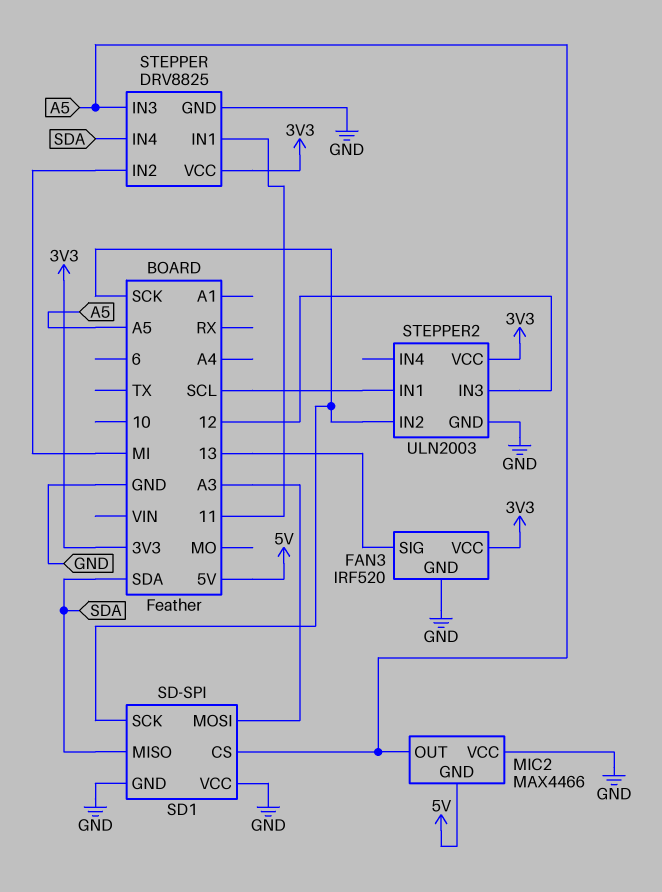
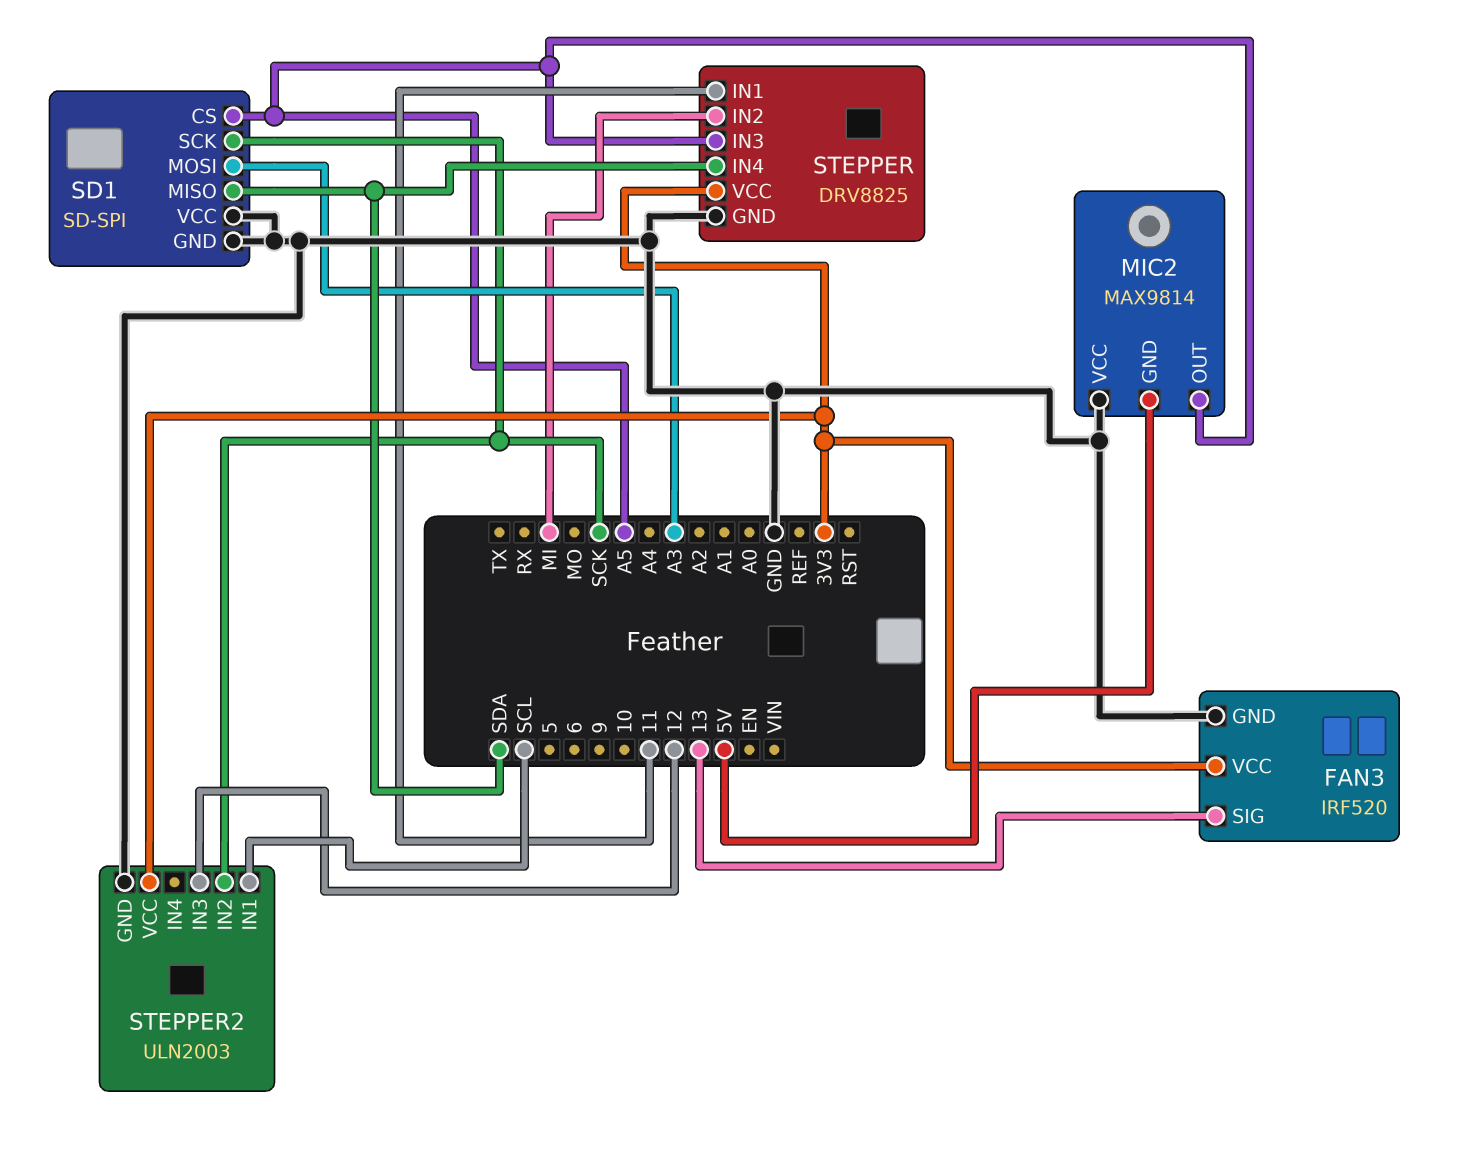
MIC2: MAX4466 -> MAX9814

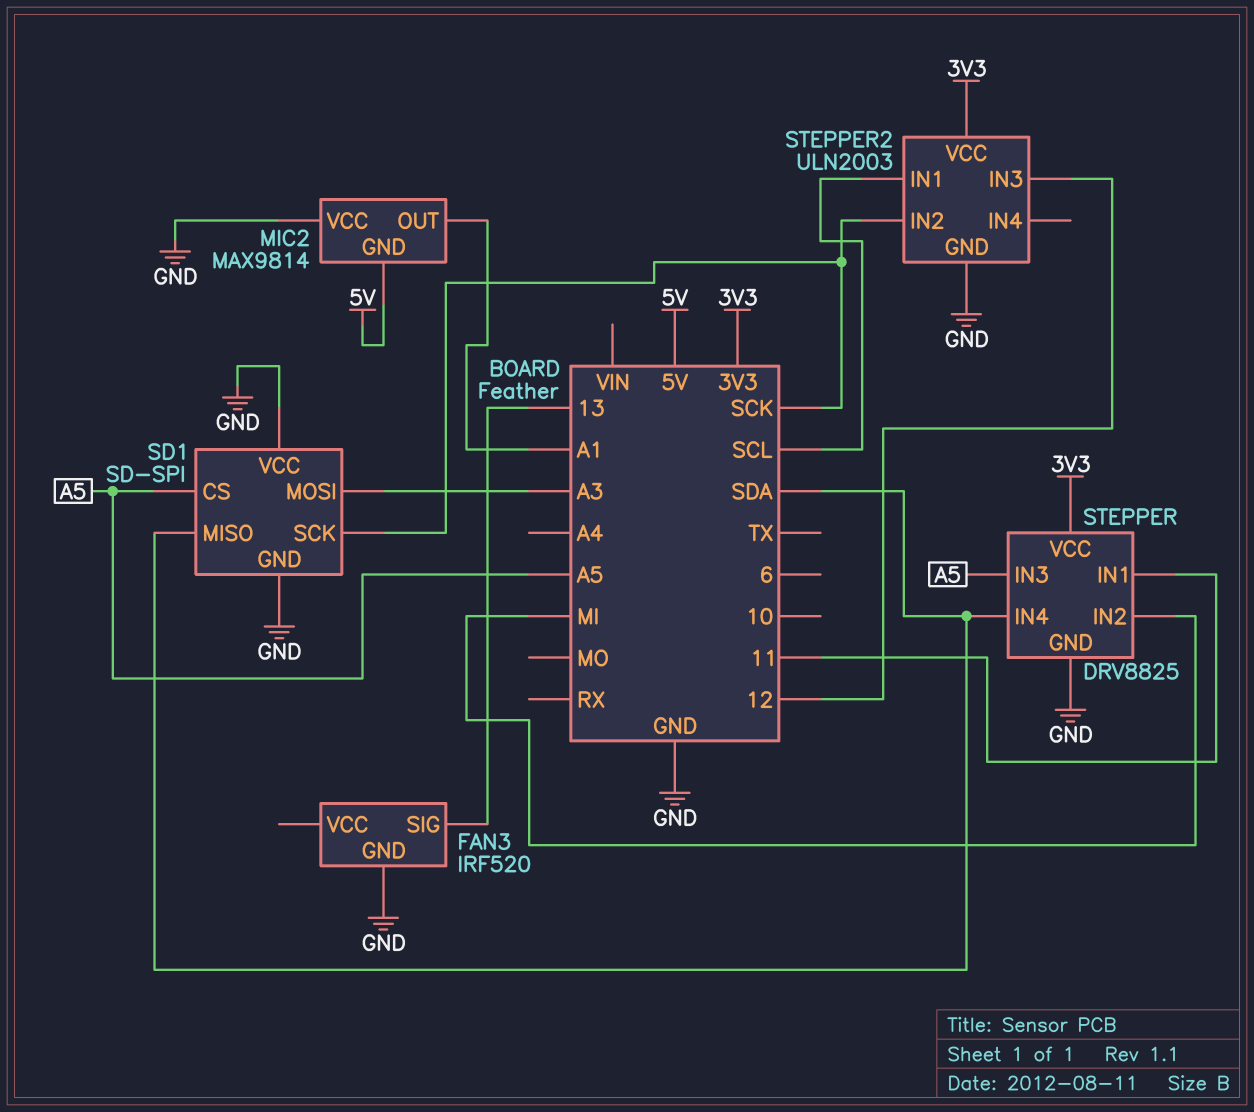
FAN3 pin VCC: 3V3 -> none
MIC2 pin OUT: A5 -> A1

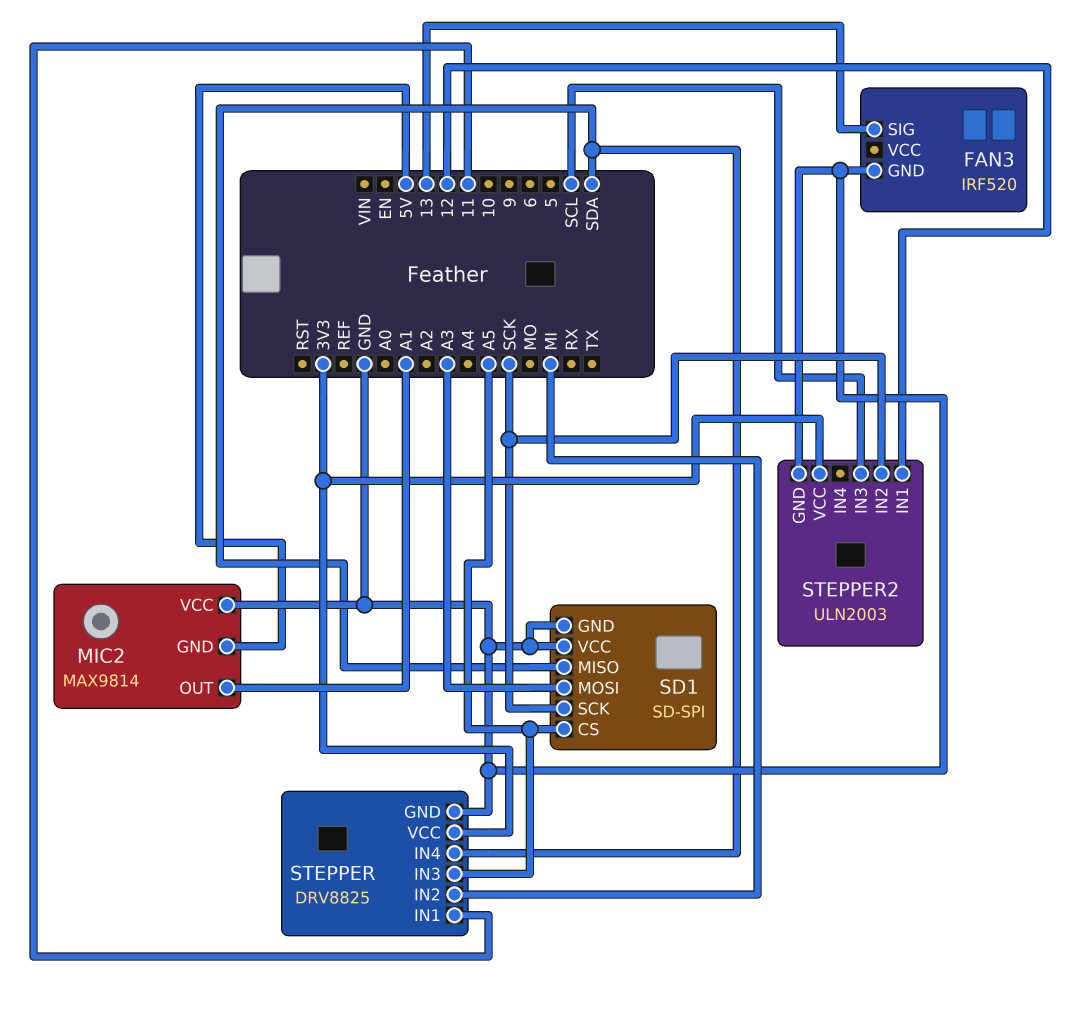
STEPPER2 pin IN1: SCL -> 12
STEPPER2 pin IN3: 12 -> SCL

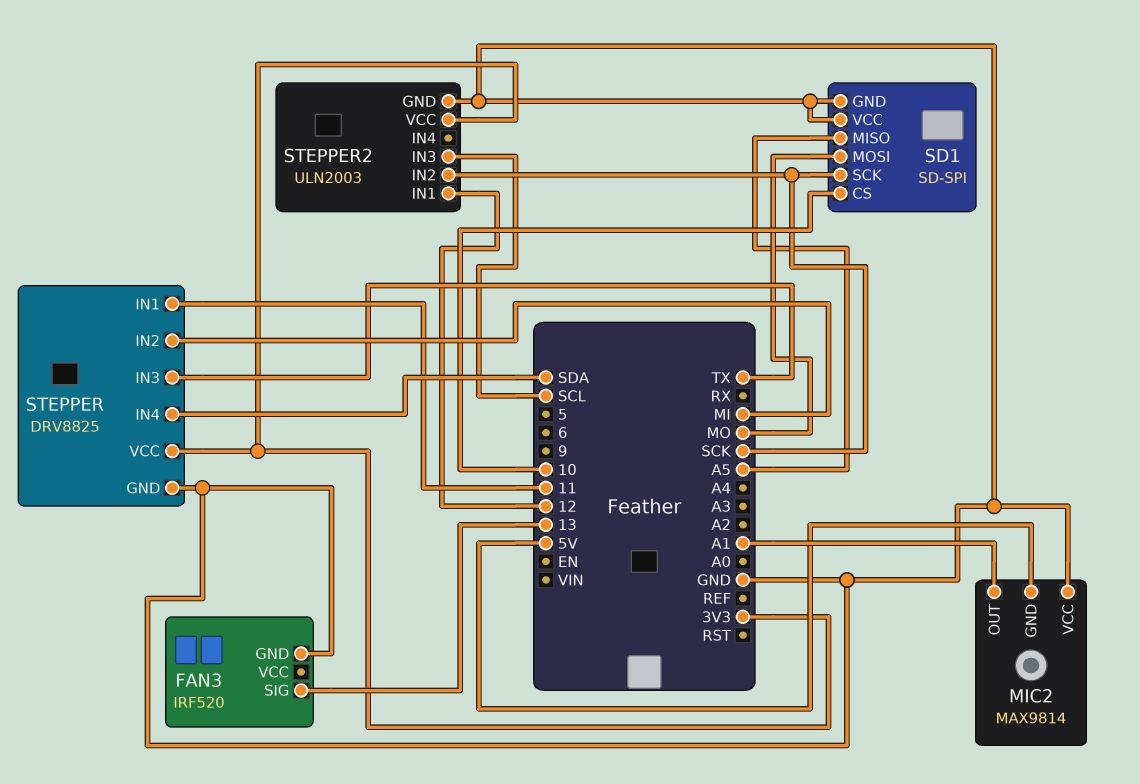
SD1 pin CS: A5 -> 10
SD1 pin MISO: SDA -> A5
SD1 pin MOSI: A3 -> MO
STEPPER pin IN3: A5 -> TX

